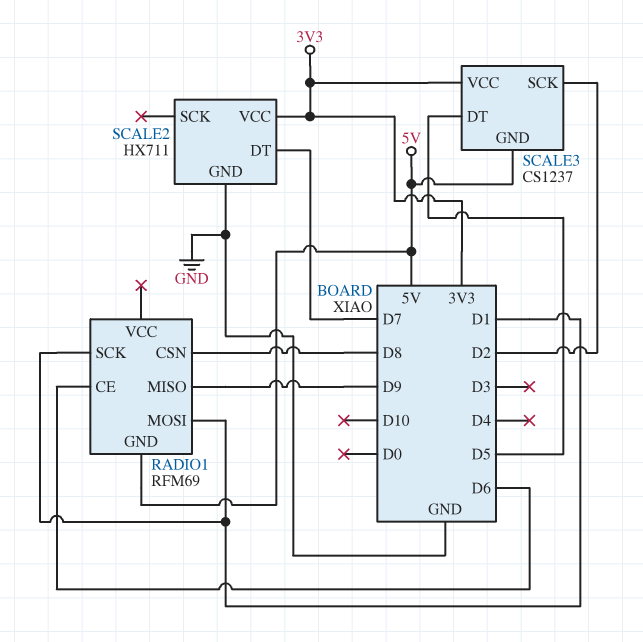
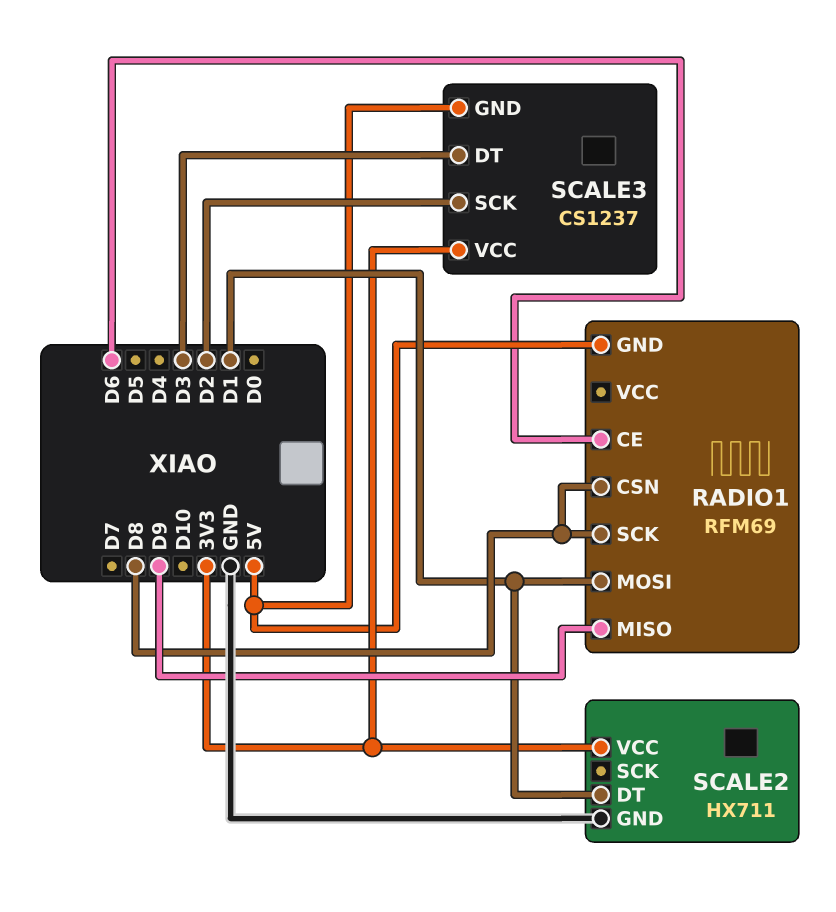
RADIO1 pin SCK: D1 -> D8
SCALE2 pin DT: D7 -> D1
SCALE3 pin DT: D5 -> D3

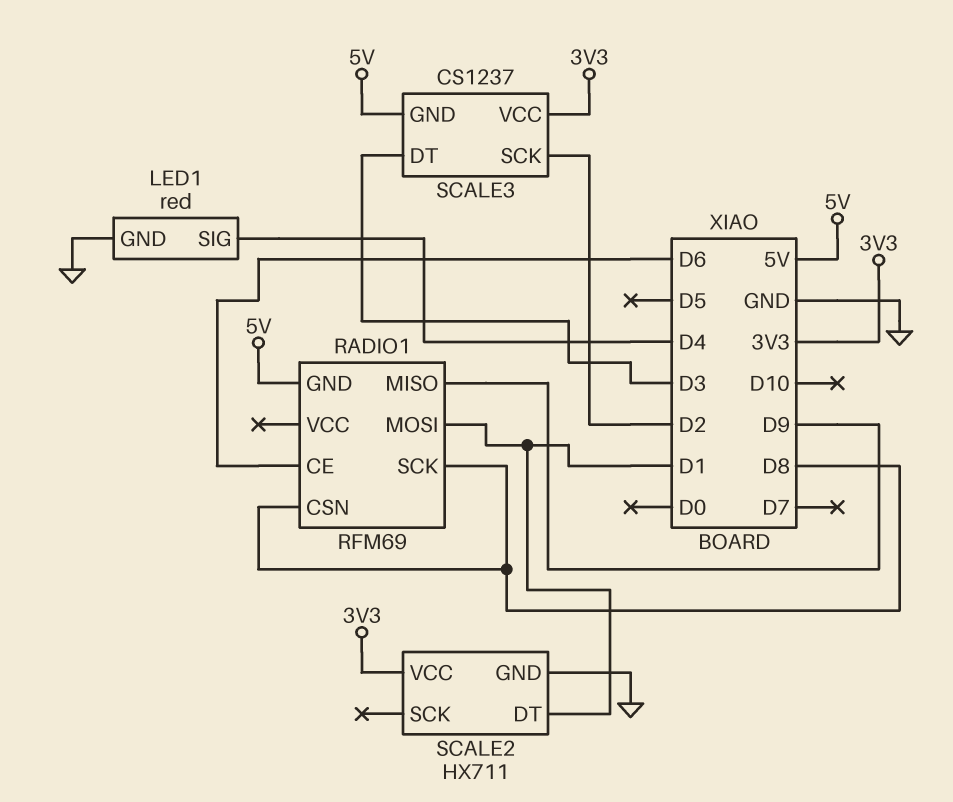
LED1: none -> red
LED1 pin GND: none -> GND
LED1 pin SIG: none -> D4

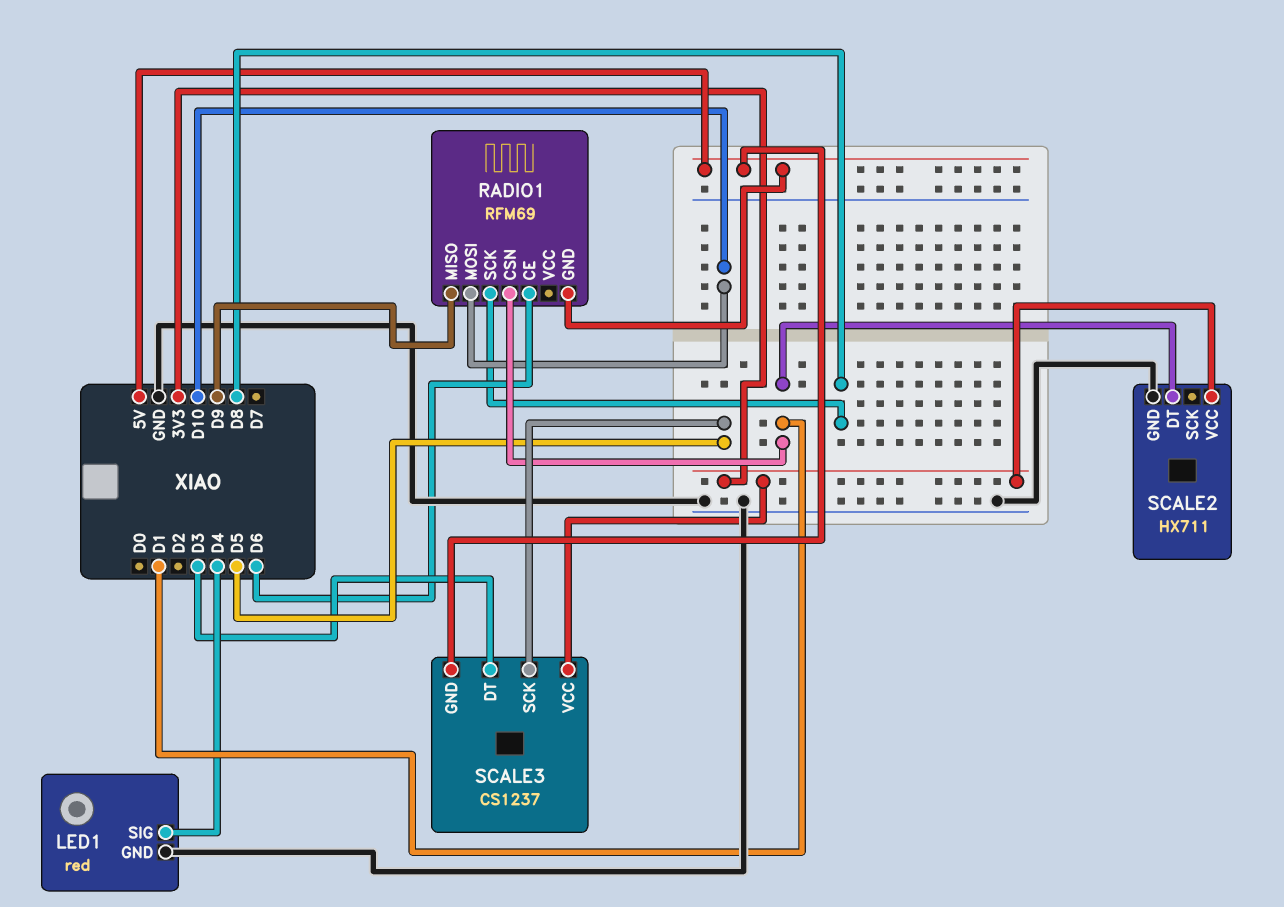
RADIO1 pin CSN: D8 -> D1
RADIO1 pin MOSI: D1 -> D10
SCALE3 pin SCK: D2 -> D5

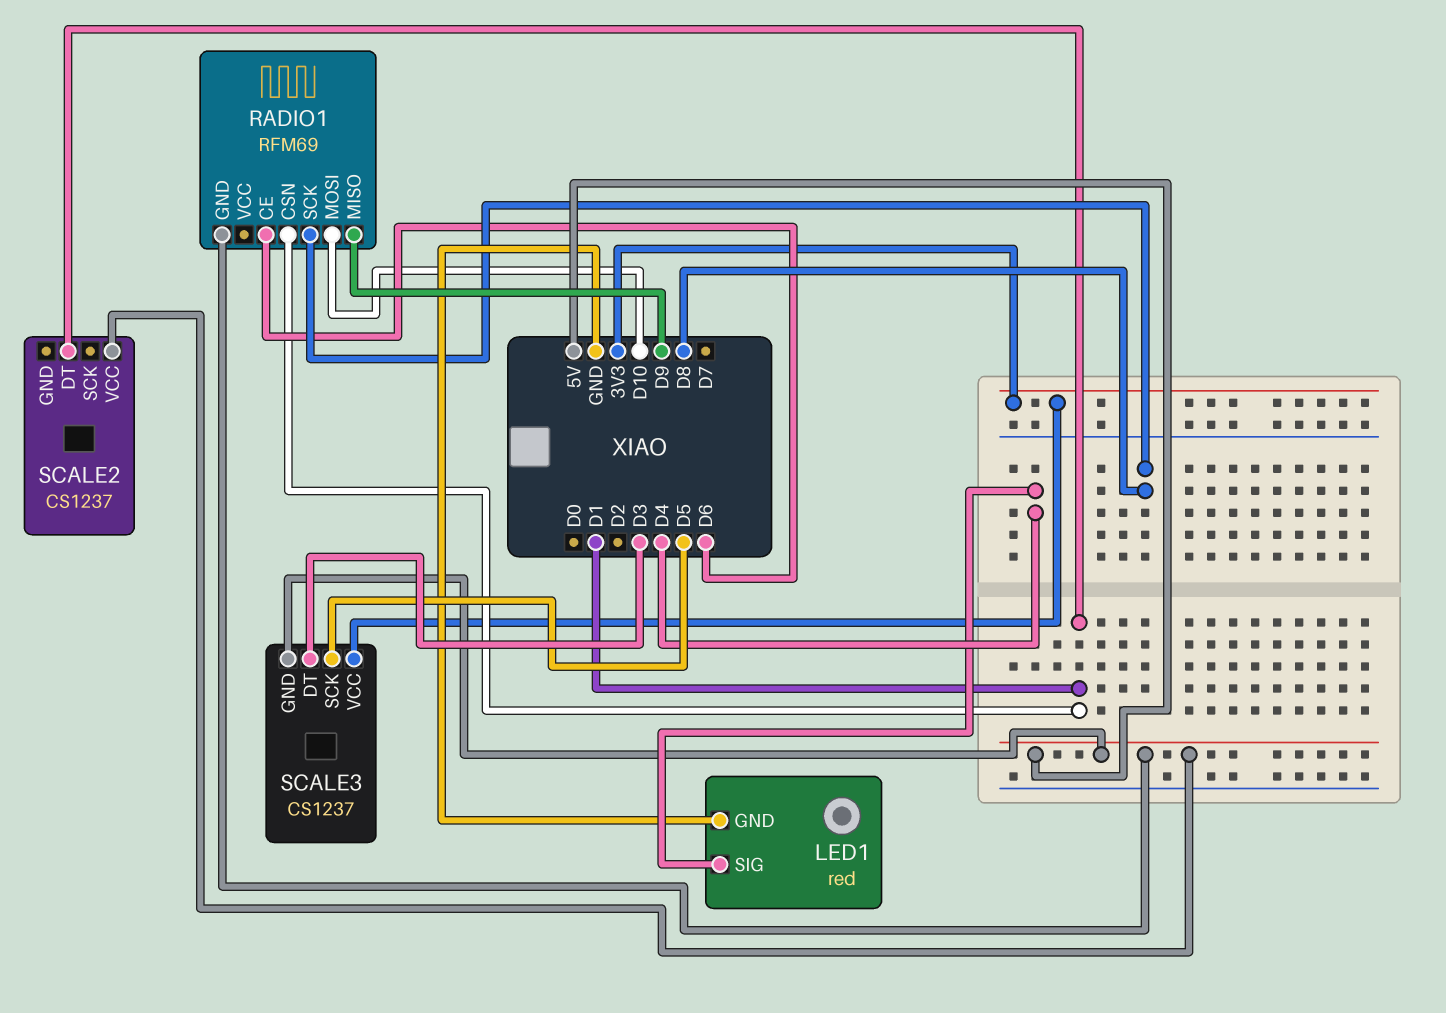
SCALE2: HX711 -> CS1237
SCALE2 pin GND: GND -> none
SCALE2 pin VCC: 3V3 -> 5V

